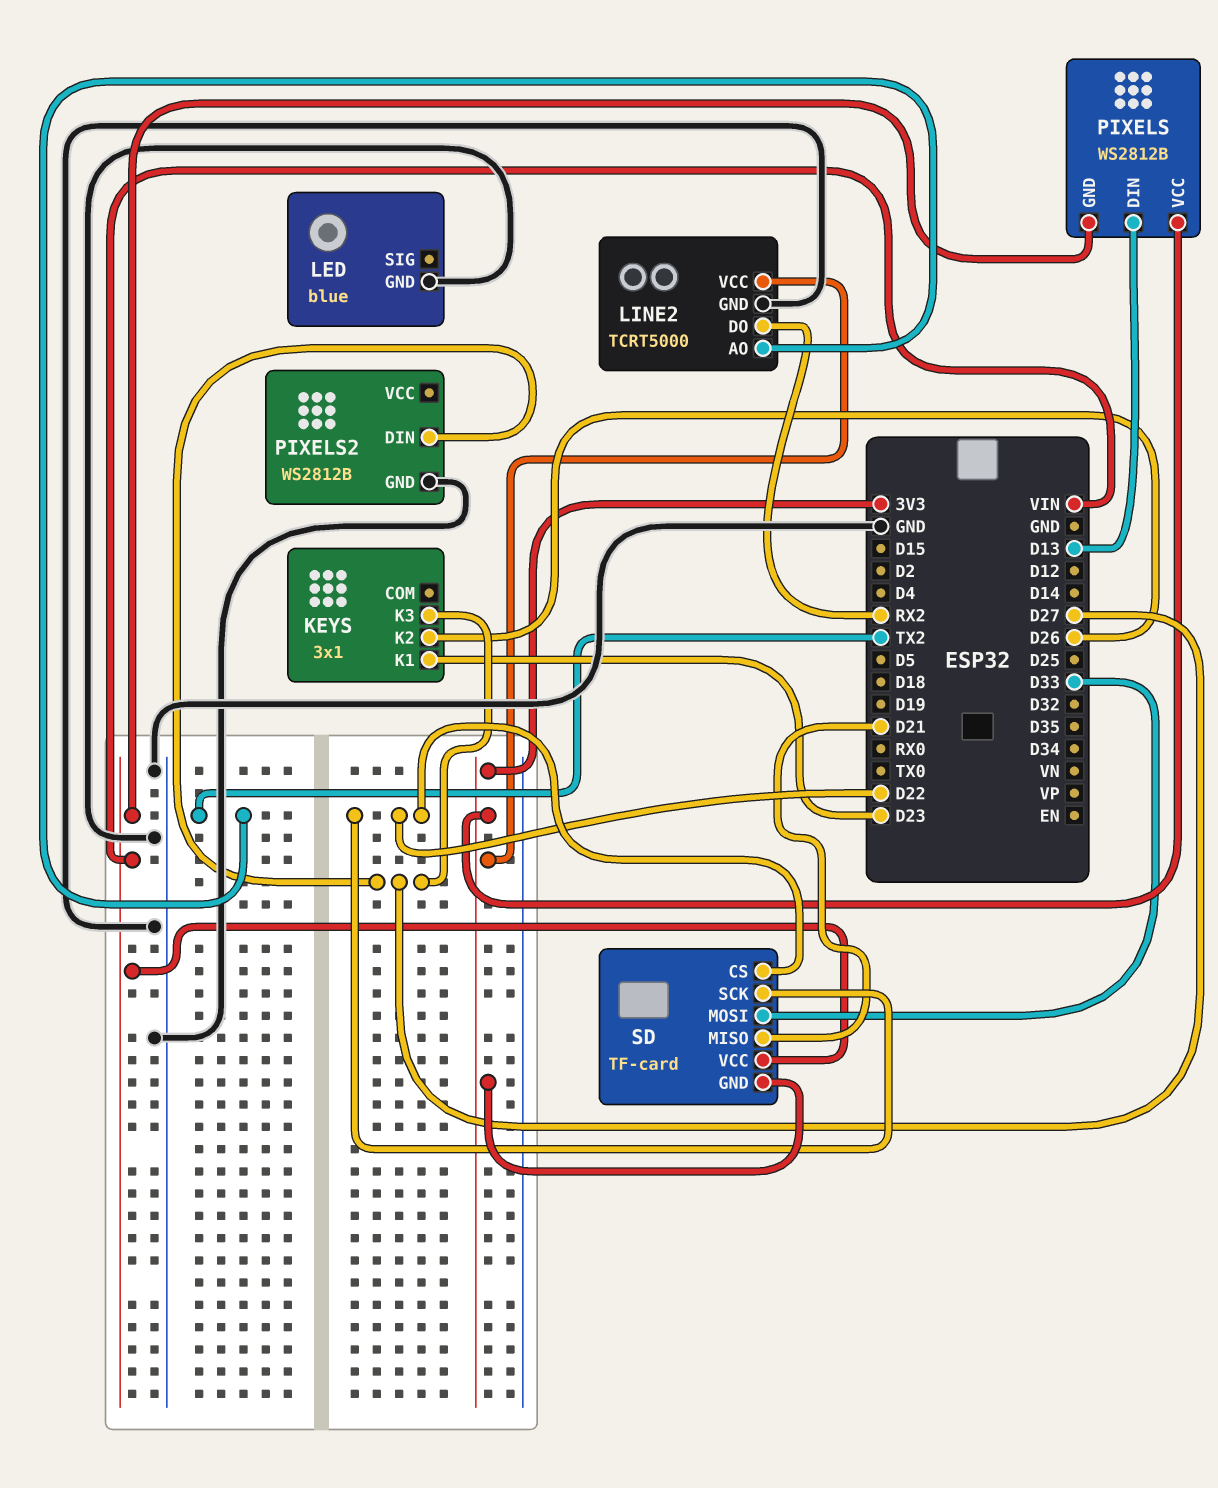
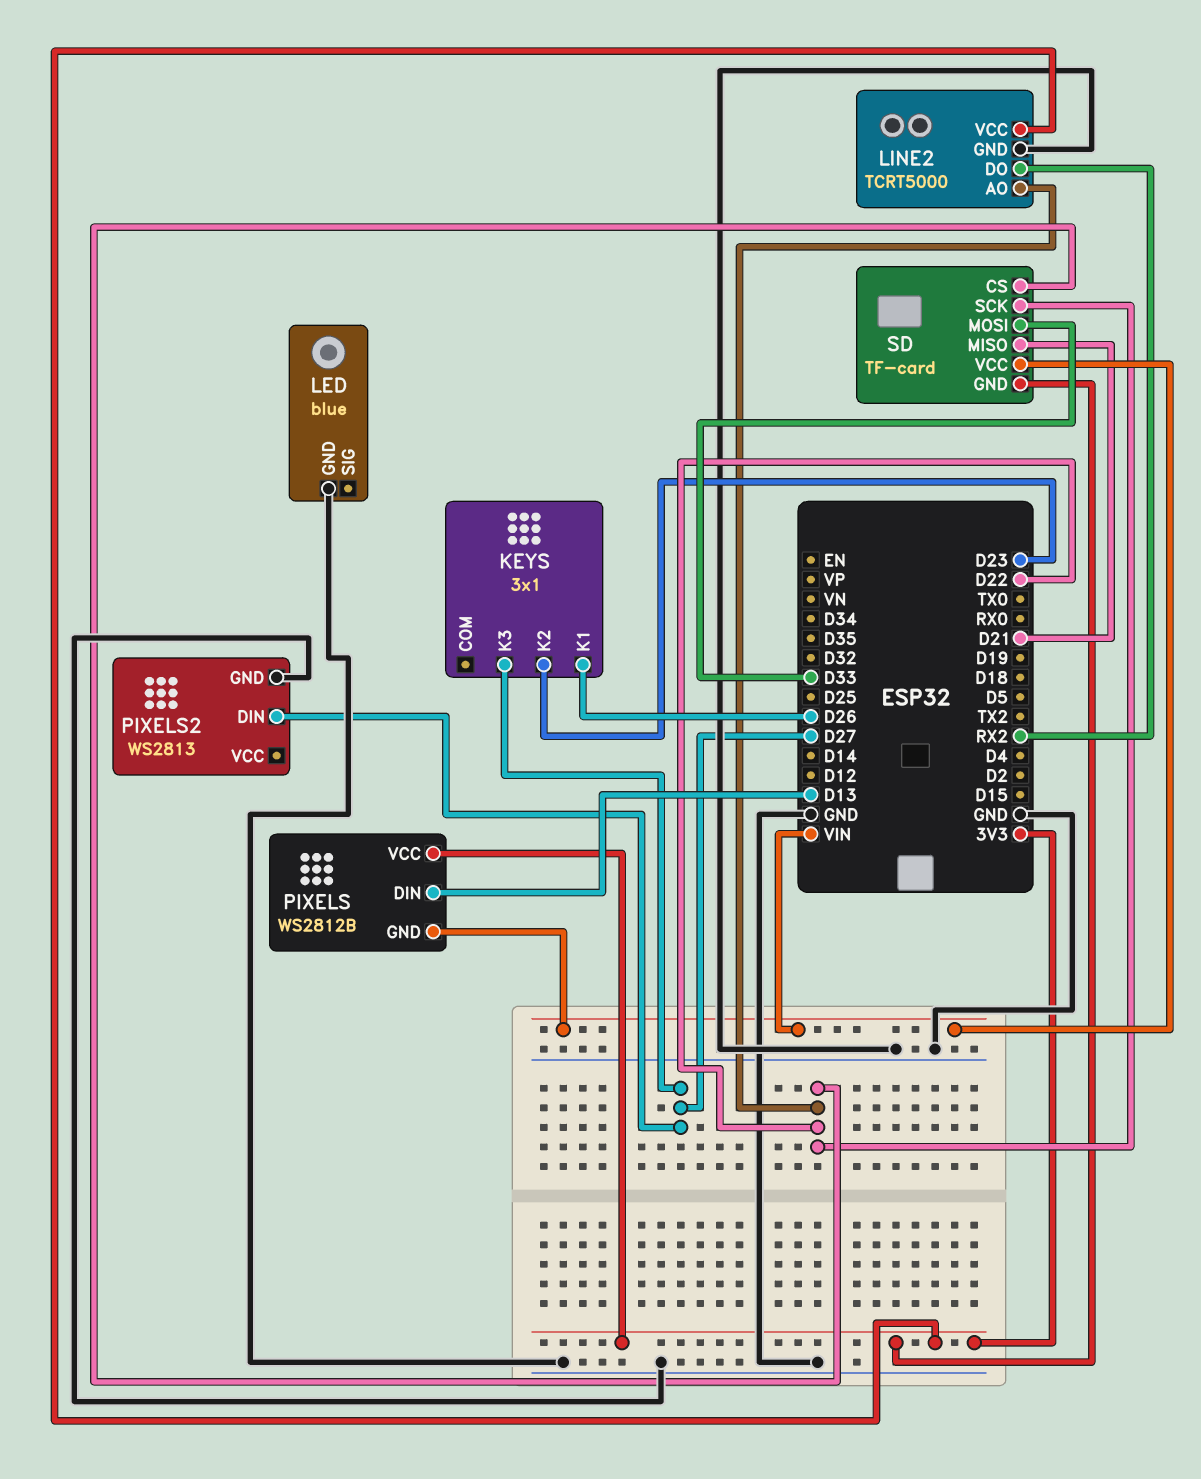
KEYS pin K1: D23 -> D26
KEYS pin K2: D26 -> D23
LINE2 pin AO: TX2 -> D22
PIXELS2: WS2812B -> WS2813

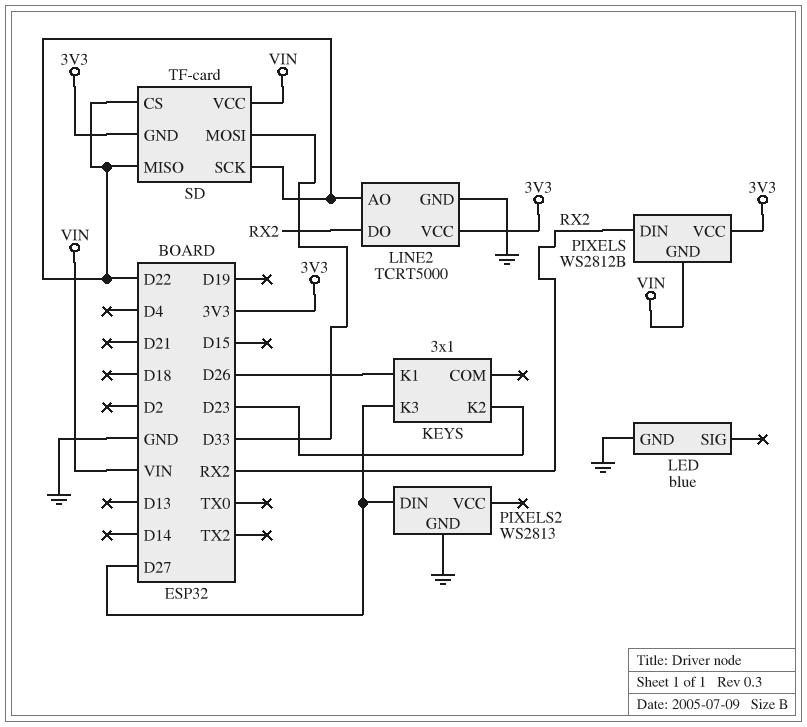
PIXELS pin DIN: D13 -> RX2
SD pin MISO: D21 -> D22

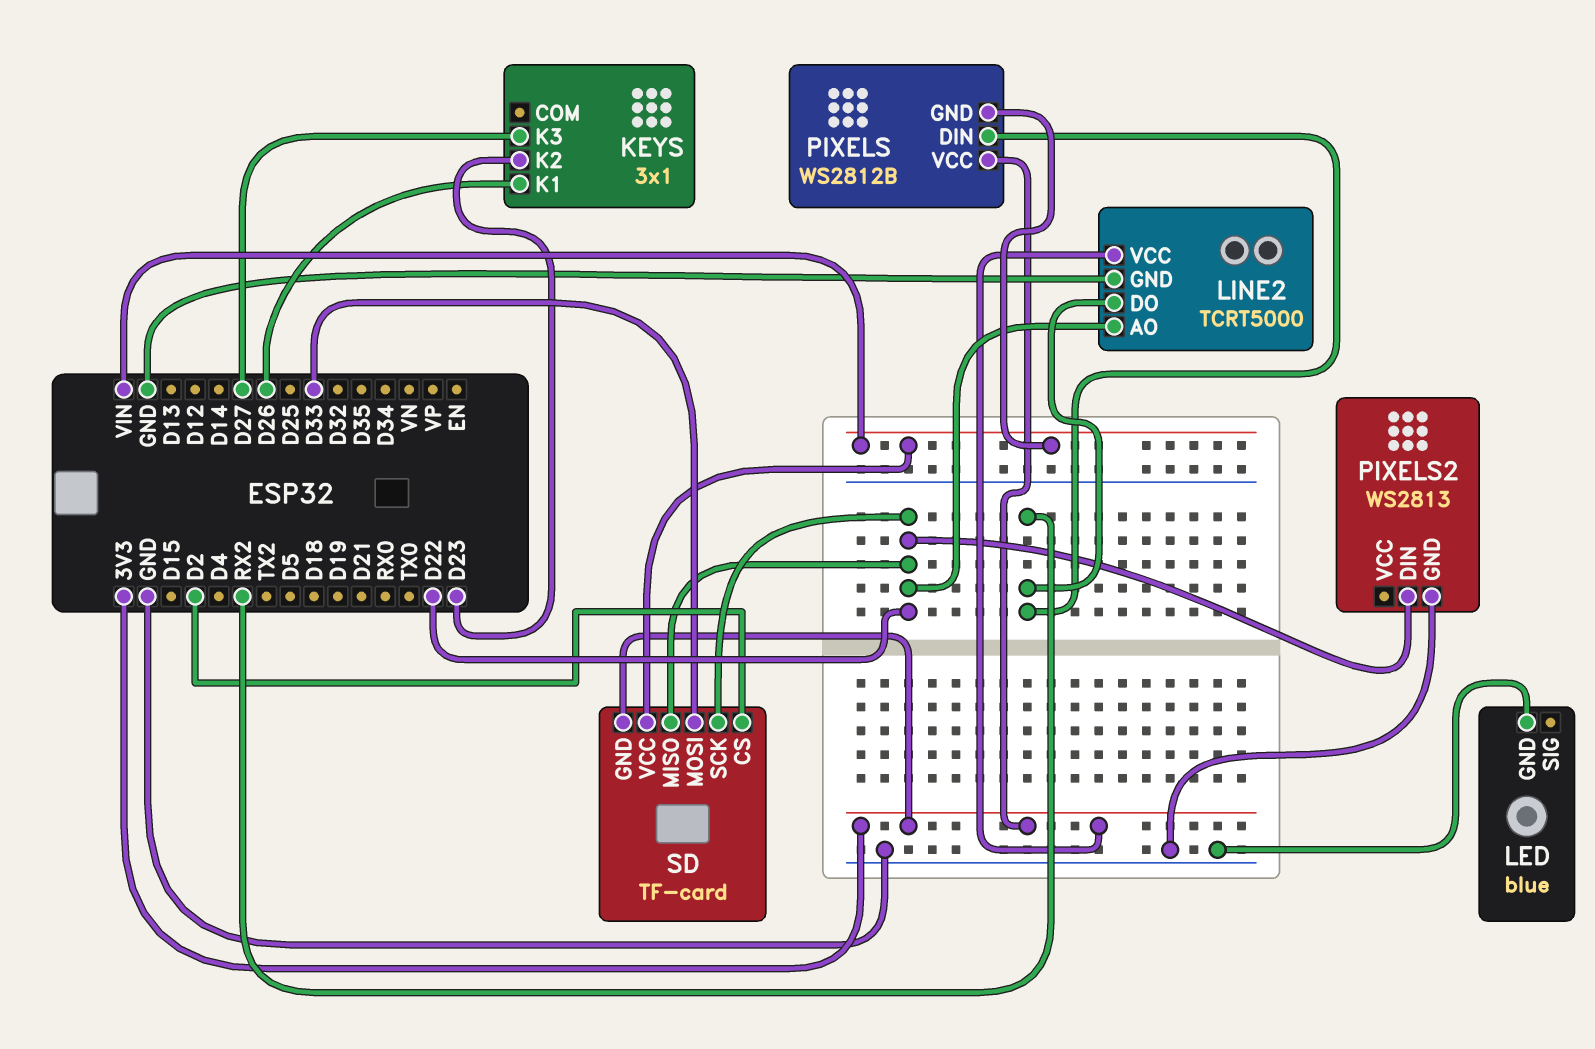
PIXELS2 pin DIN: D27 -> D22
SD pin CS: D22 -> D2

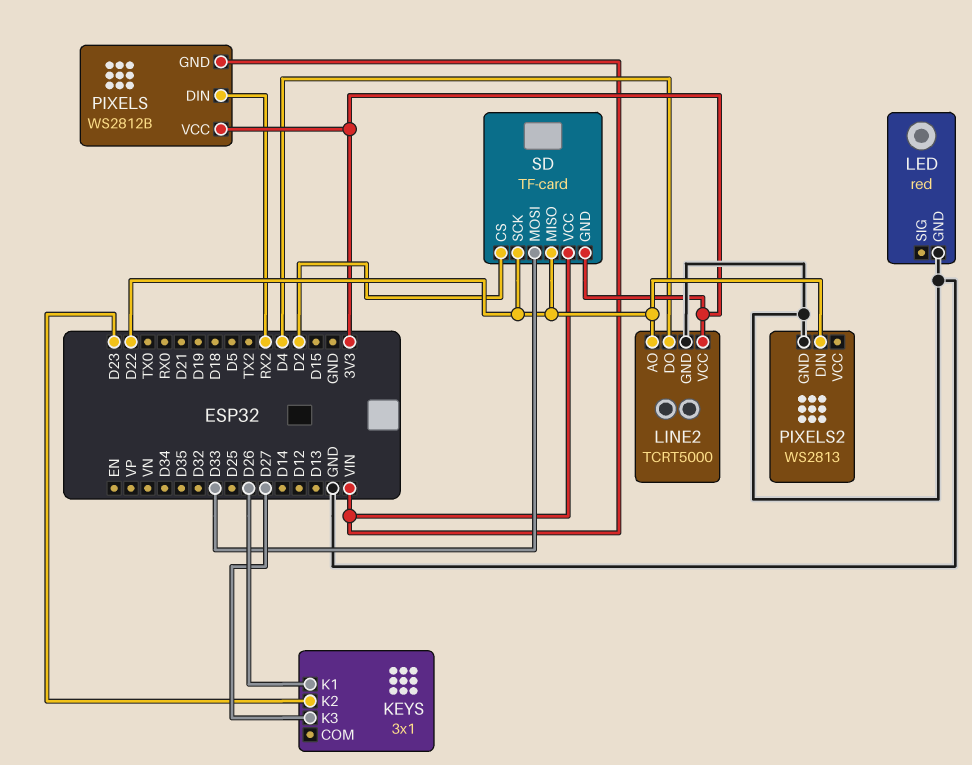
LED: blue -> red
LINE2 pin DO: RX2 -> D4

